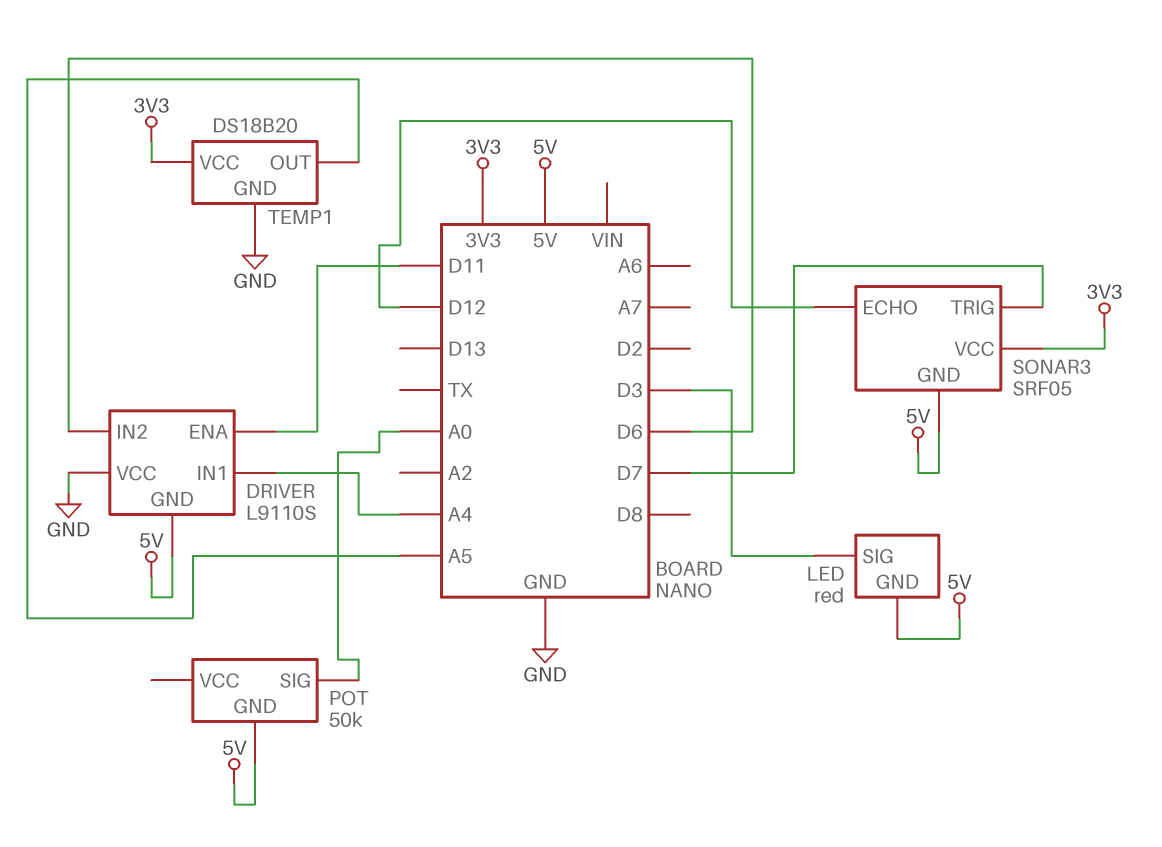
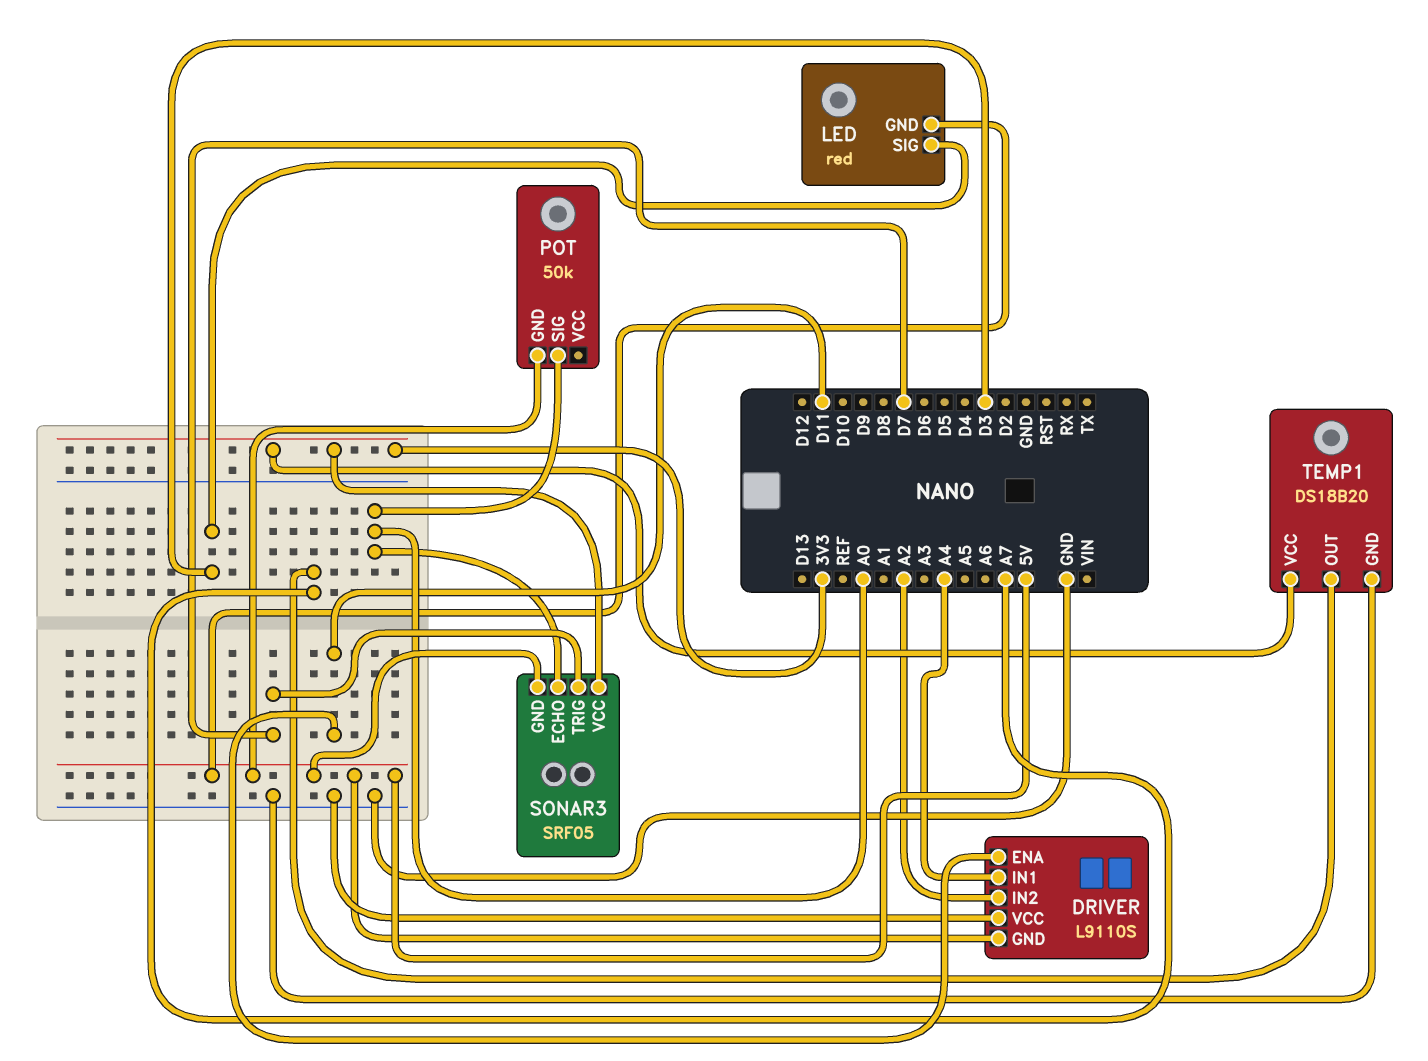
DRIVER pin IN2: D6 -> A2
SONAR3 pin ECHO: D12 -> A0
TEMP1 pin OUT: A5 -> A7

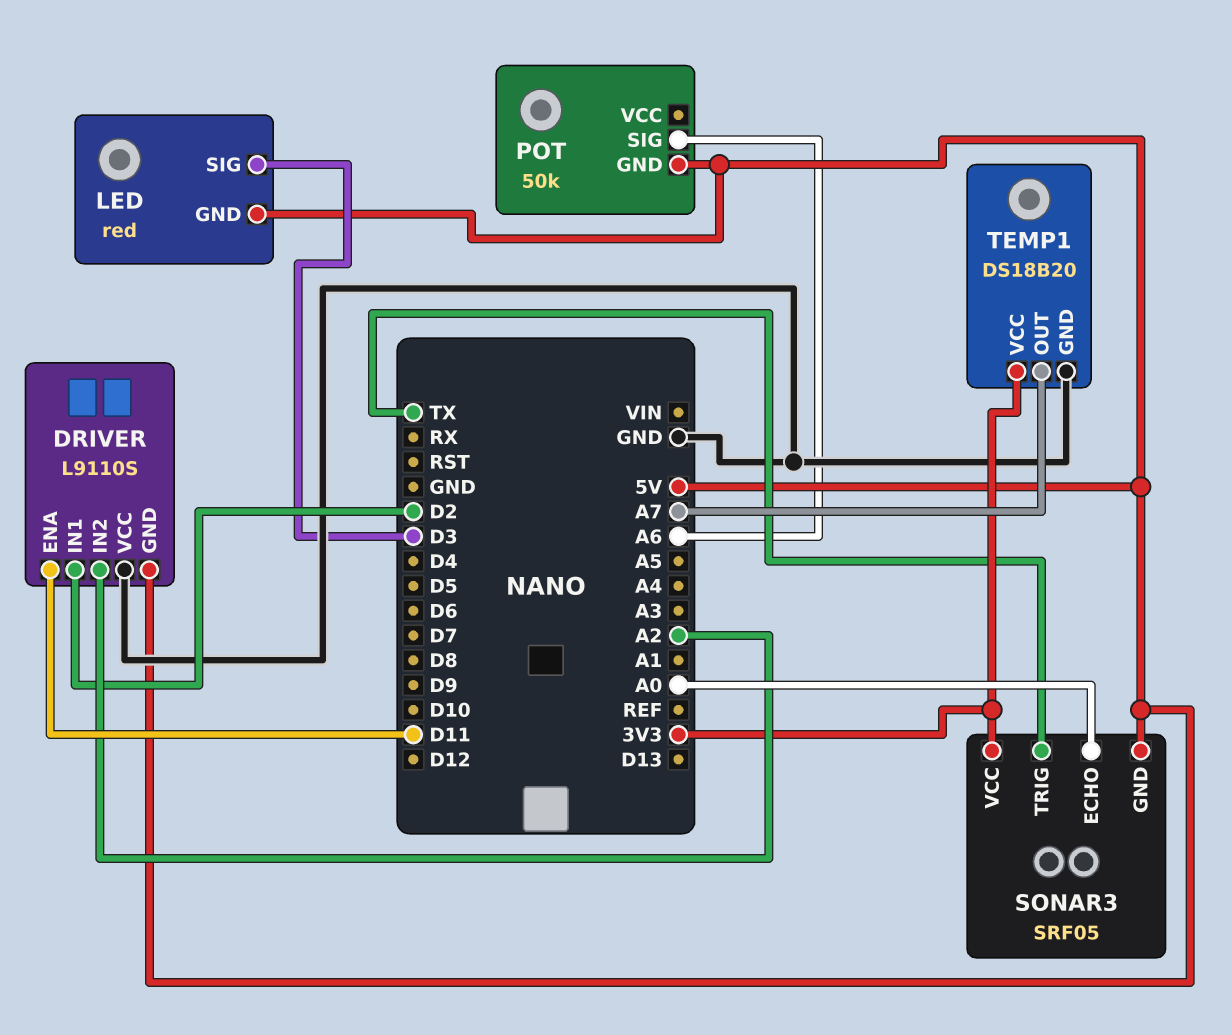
DRIVER pin IN1: A4 -> D2
POT pin SIG: A0 -> A6
SONAR3 pin TRIG: D7 -> TX

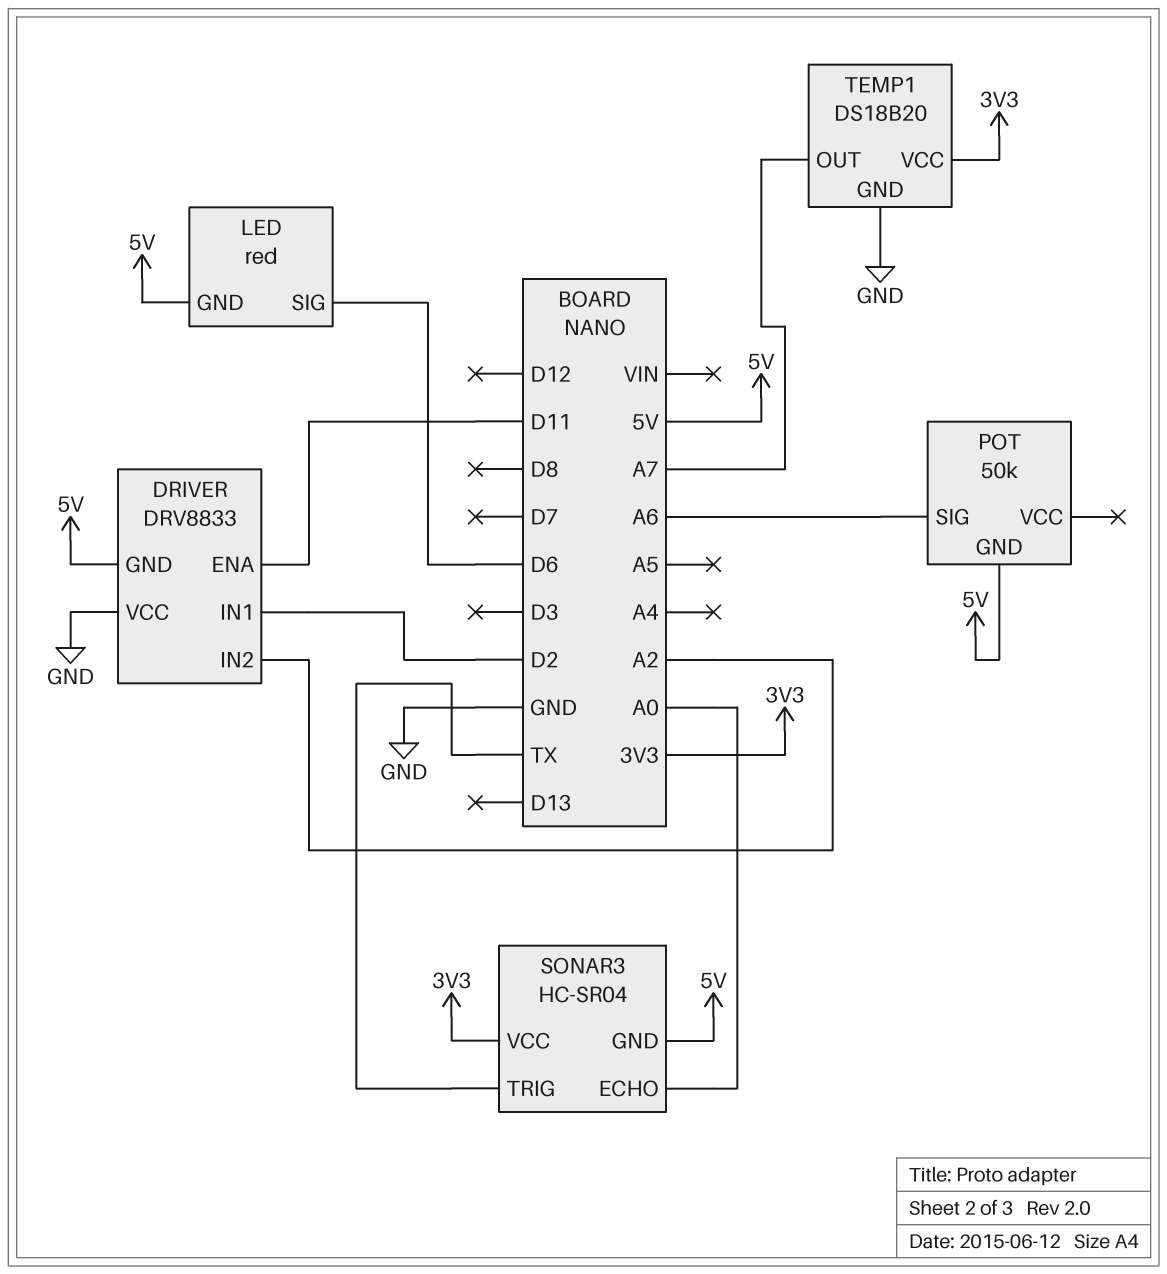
DRIVER: L9110S -> DRV8833
LED pin SIG: D3 -> D6
SONAR3: SRF05 -> HC-SR04

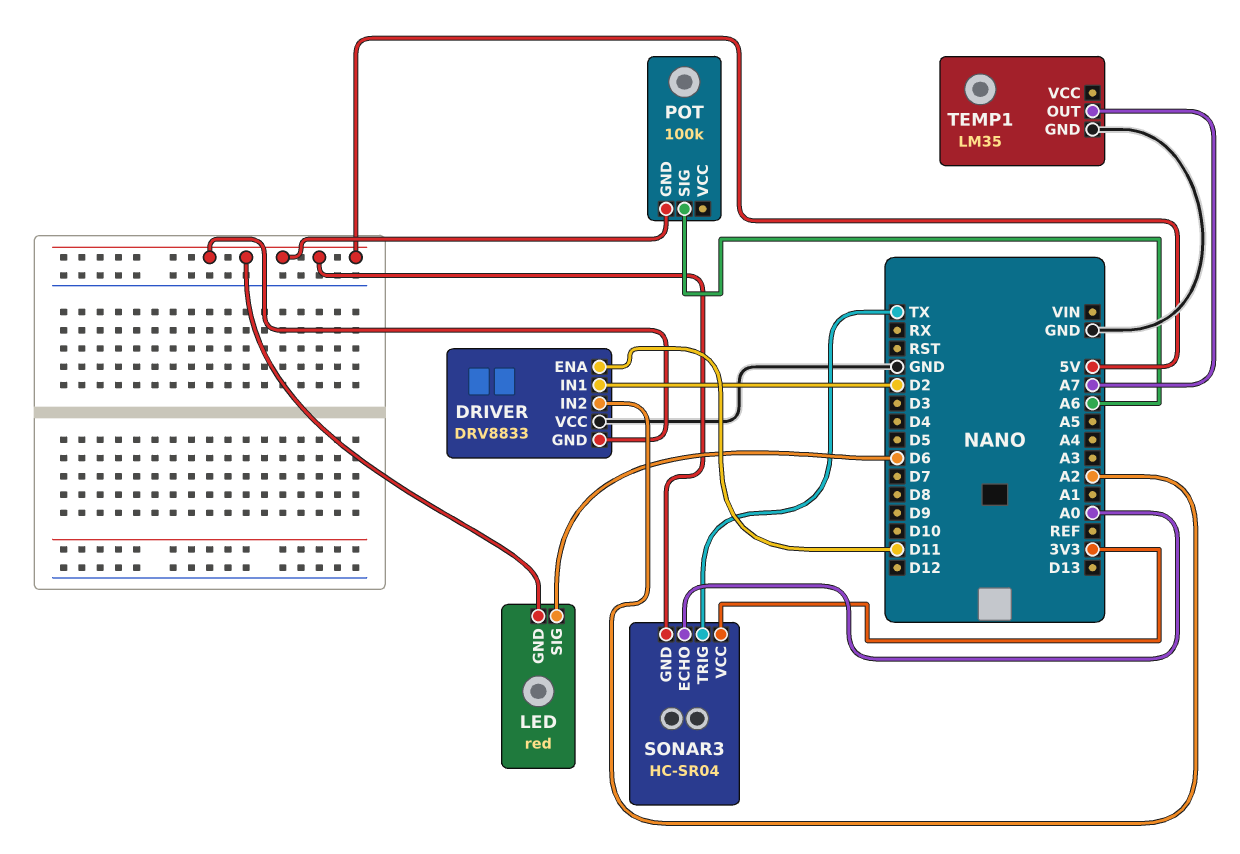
POT: 50k -> 100k
TEMP1: DS18B20 -> LM35
TEMP1 pin VCC: 3V3 -> none

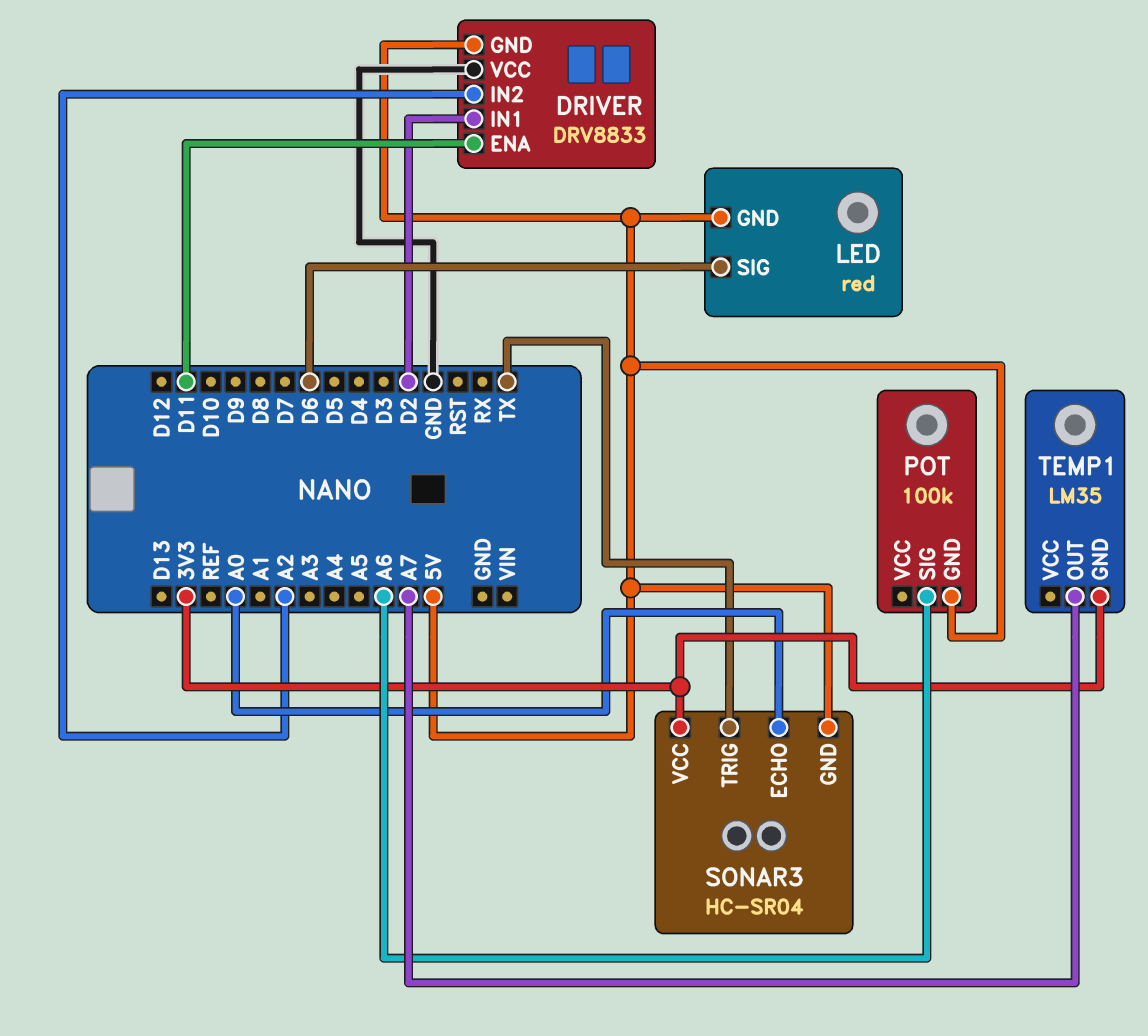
TEMP1 pin GND: GND -> 3V3

